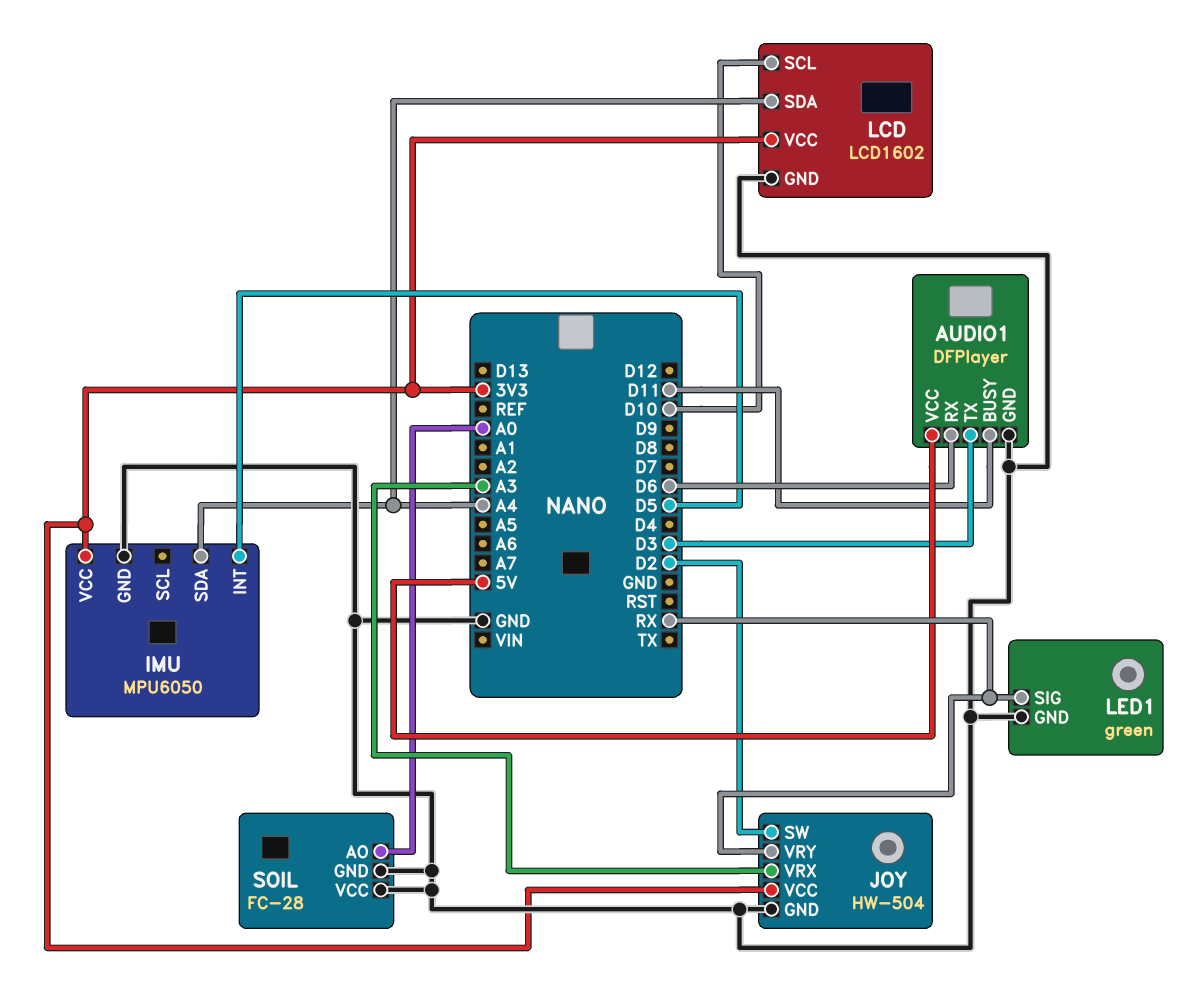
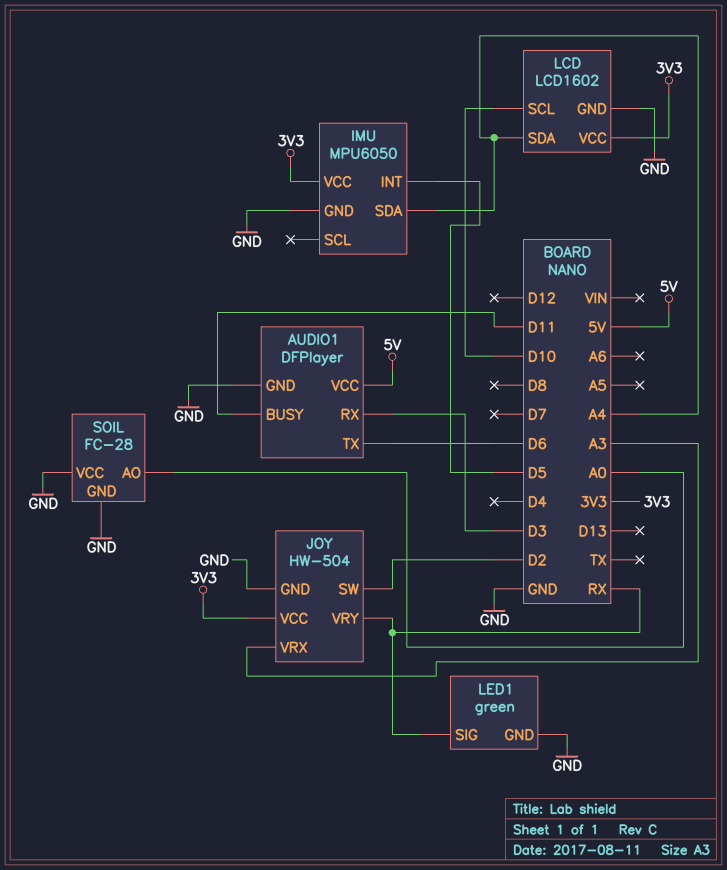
AUDIO1 pin RX: D6 -> D3
AUDIO1 pin TX: D3 -> D6

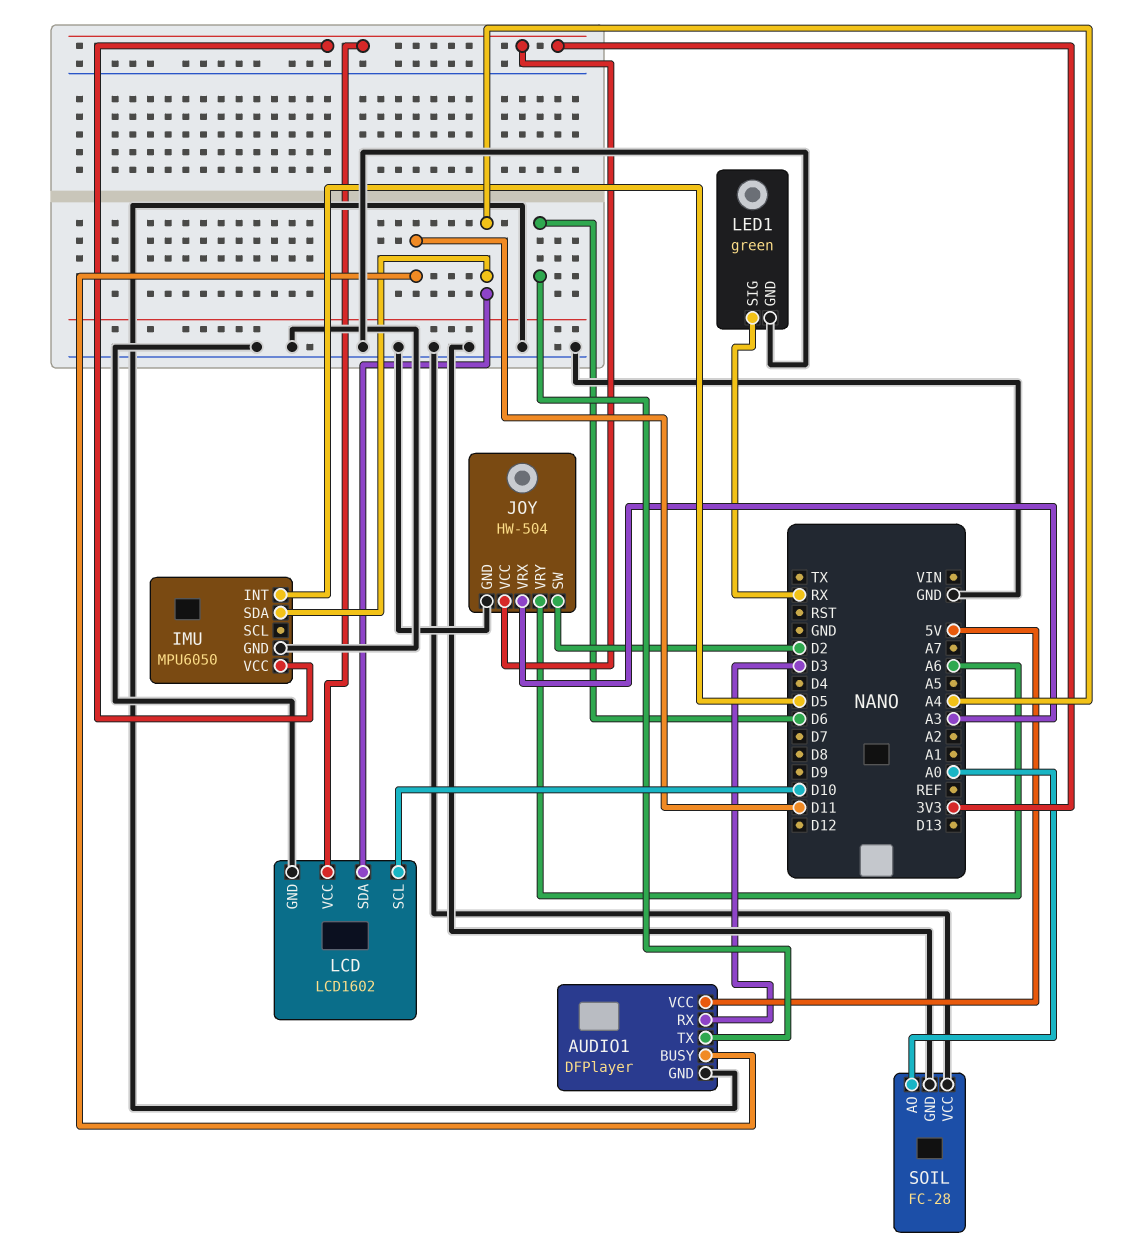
JOY pin VRY: RX -> A6

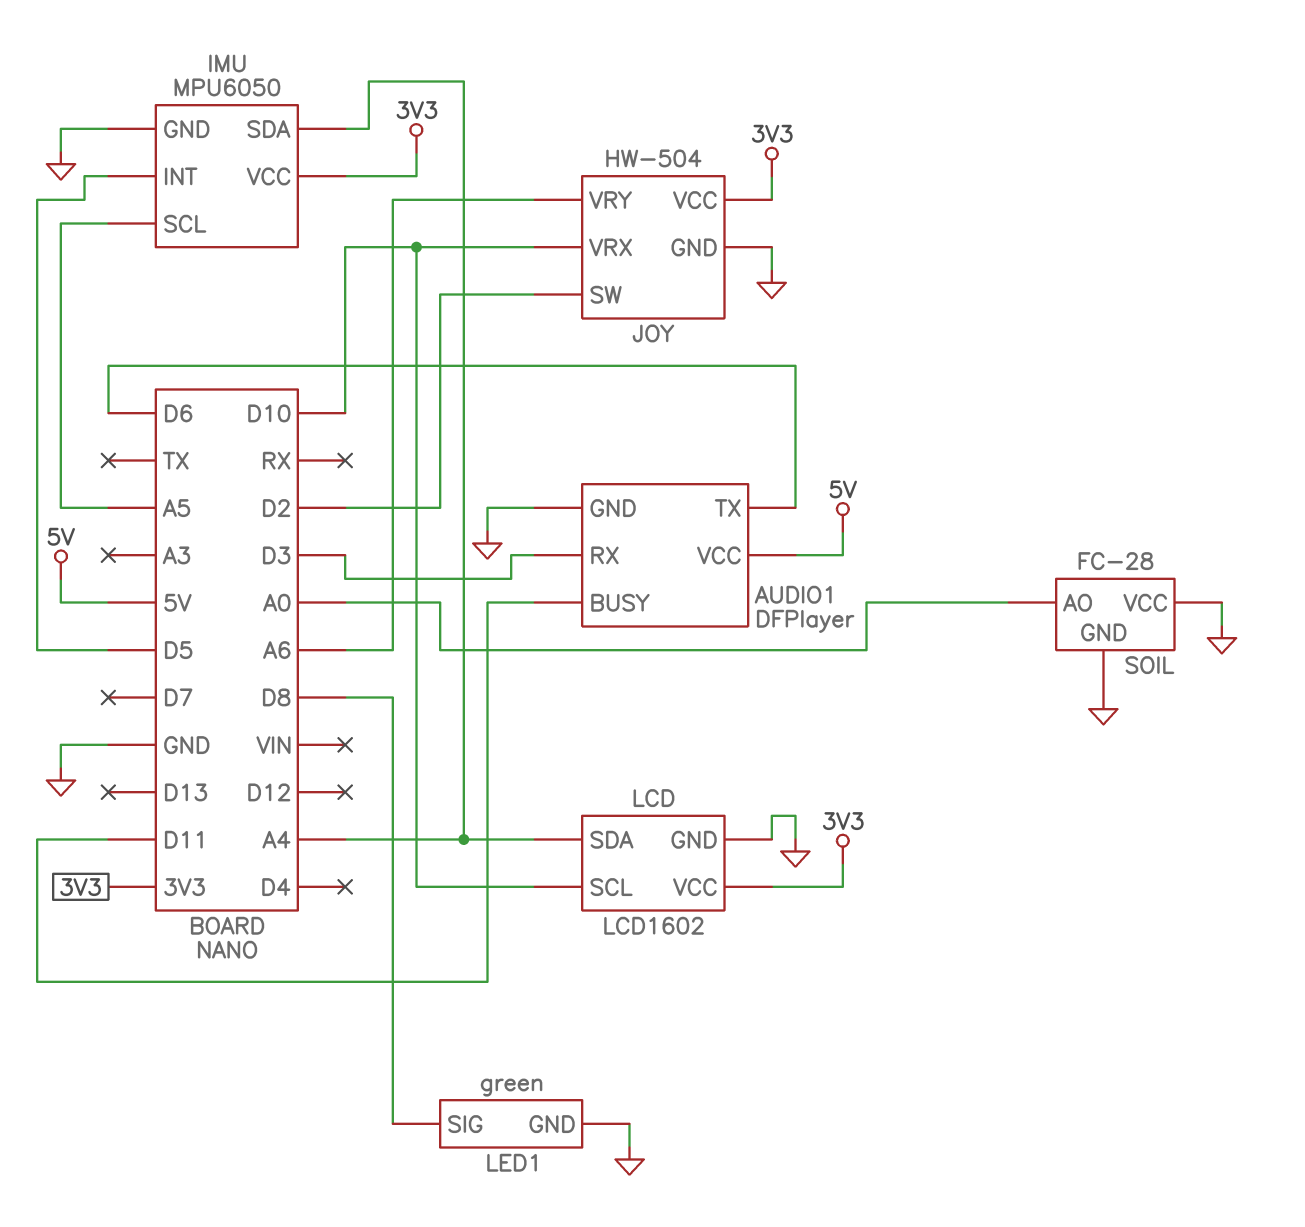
IMU pin SCL: none -> A5
JOY pin VRX: A3 -> D10
LED1 pin SIG: RX -> D8

